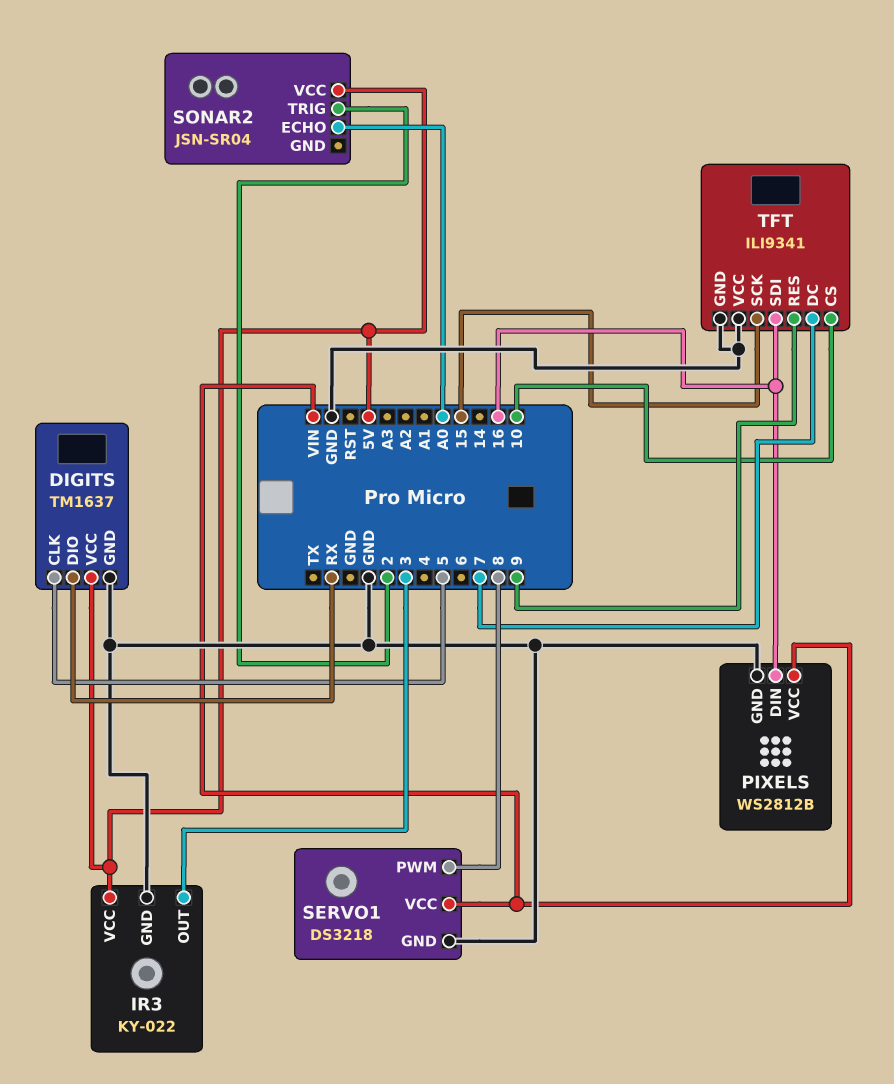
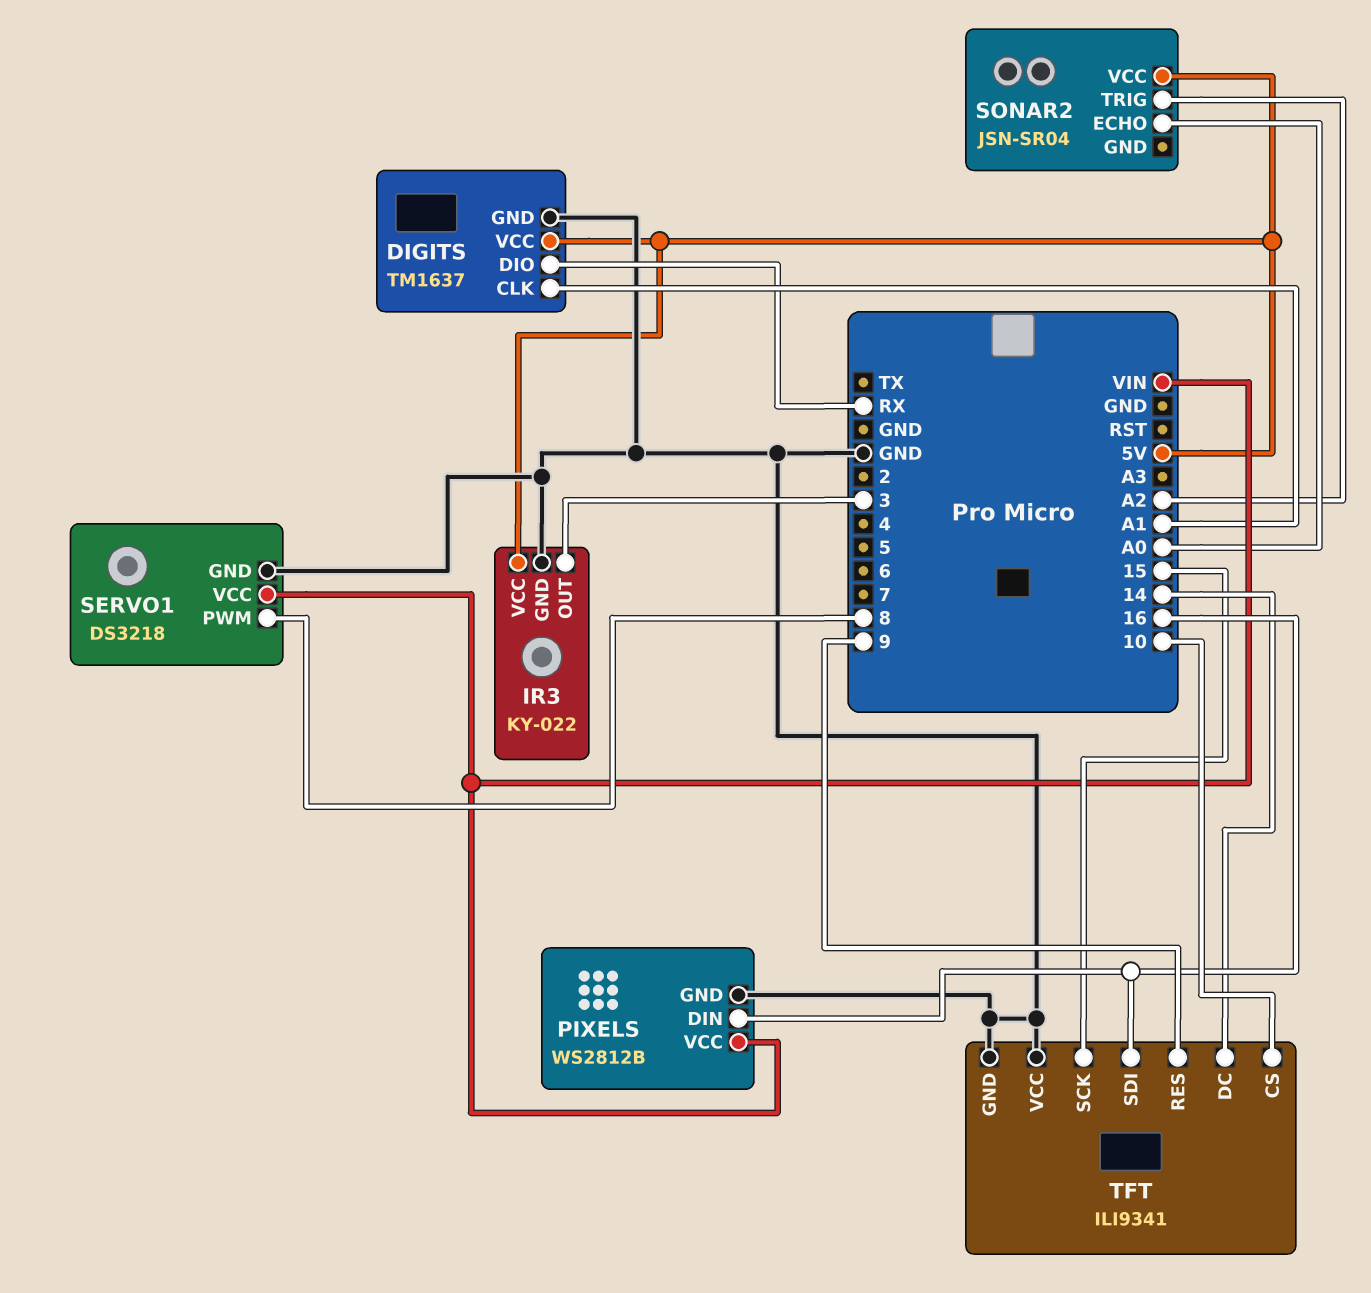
DIGITS pin CLK: 5 -> A1
SONAR2 pin TRIG: 2 -> A2
TFT pin DC: 7 -> 14

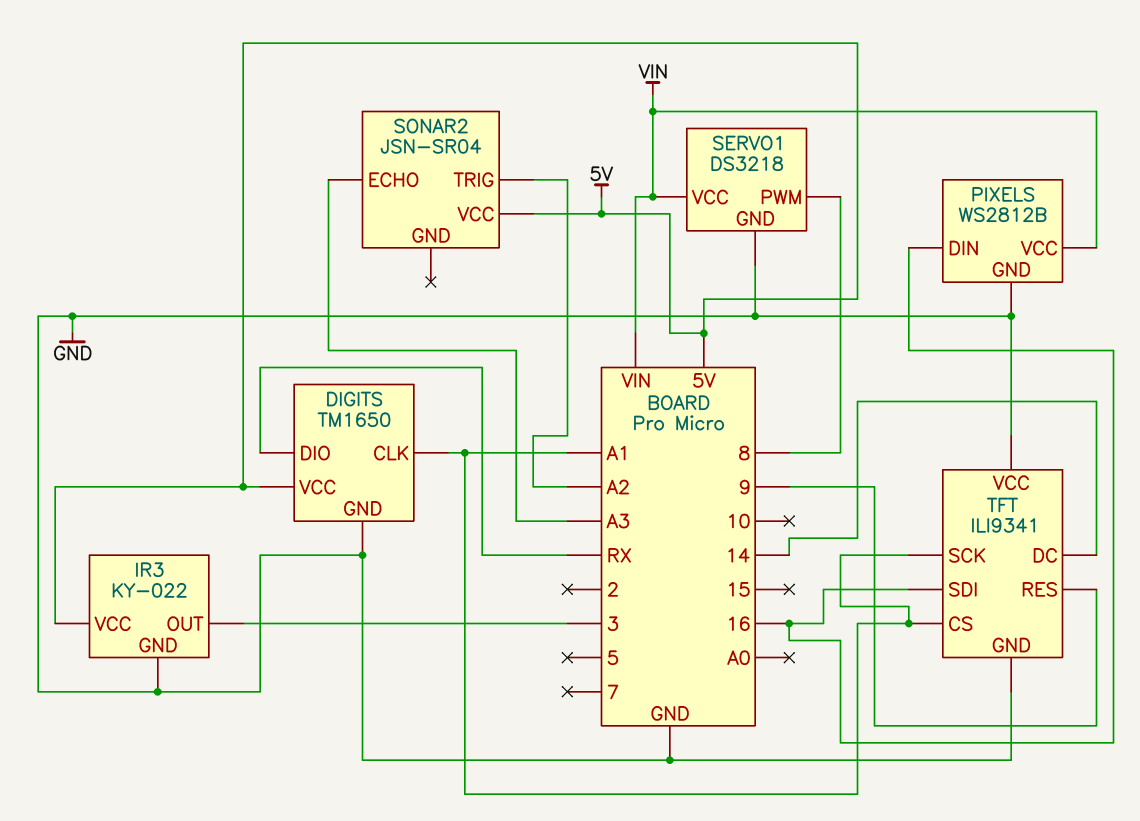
DIGITS: TM1637 -> TM1650
SONAR2 pin ECHO: A0 -> A3
TFT pin CS: 10 -> A1
TFT pin SCK: 15 -> A1

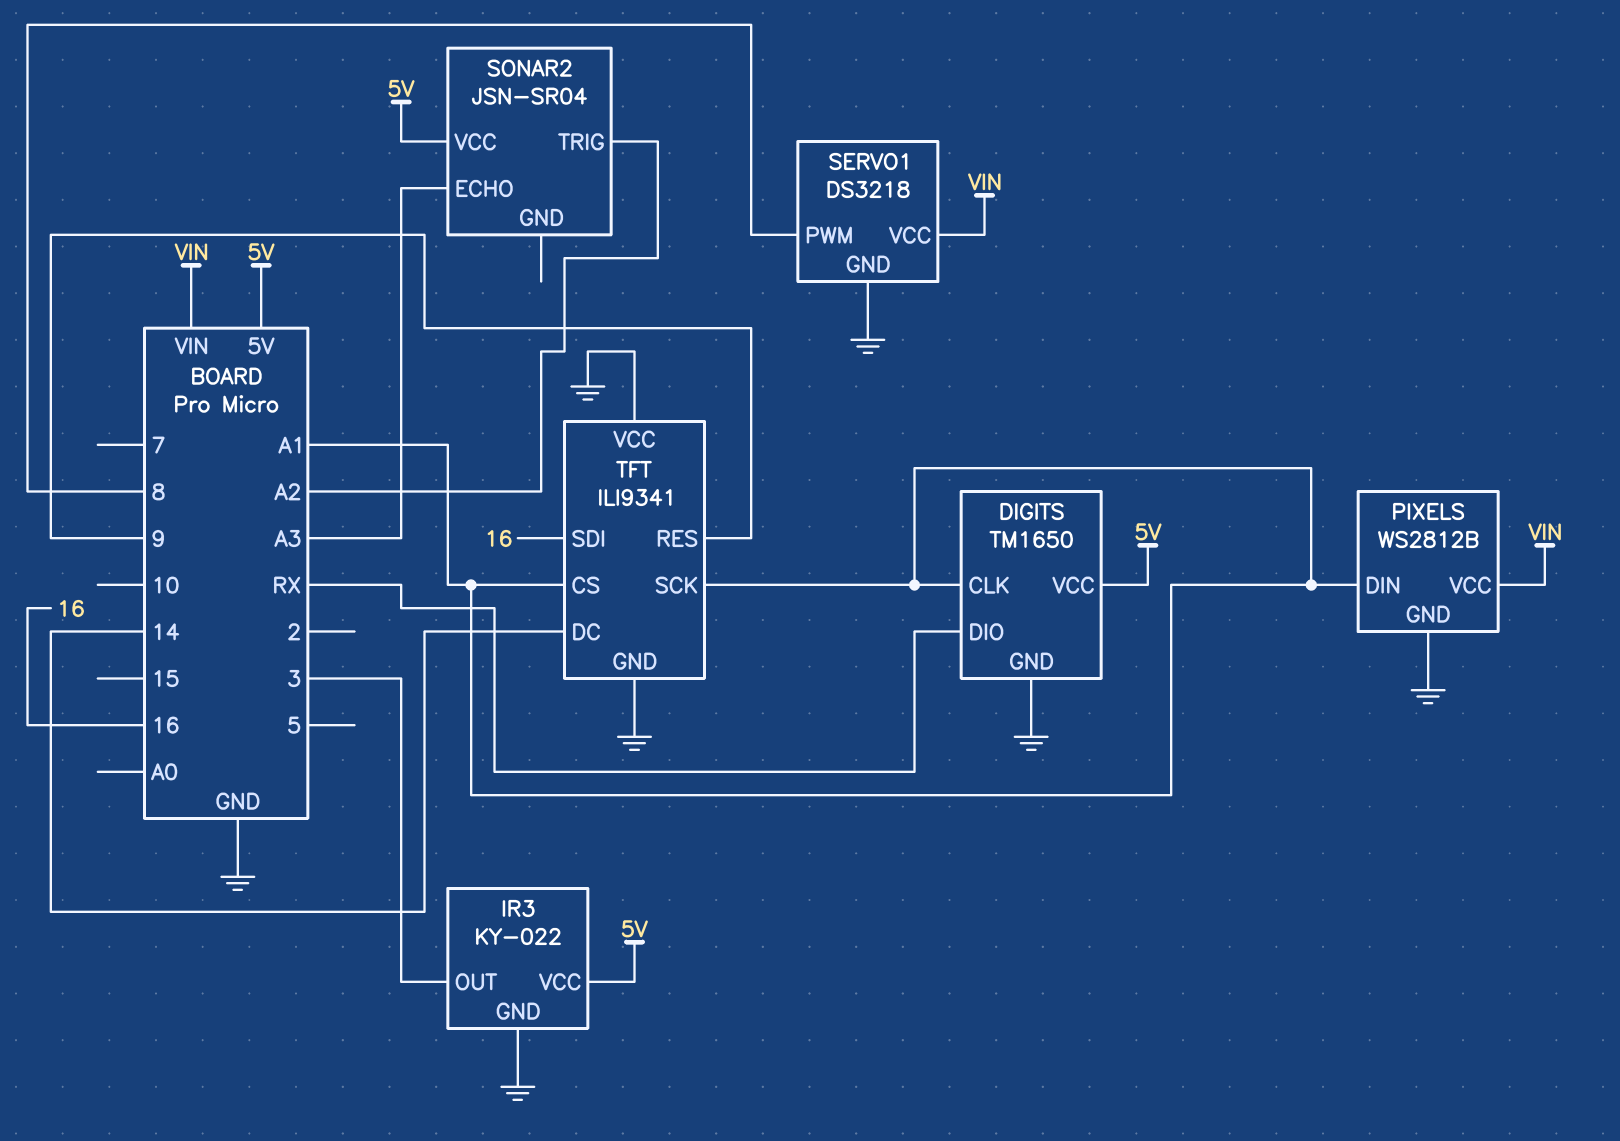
PIXELS pin DIN: 16 -> A1

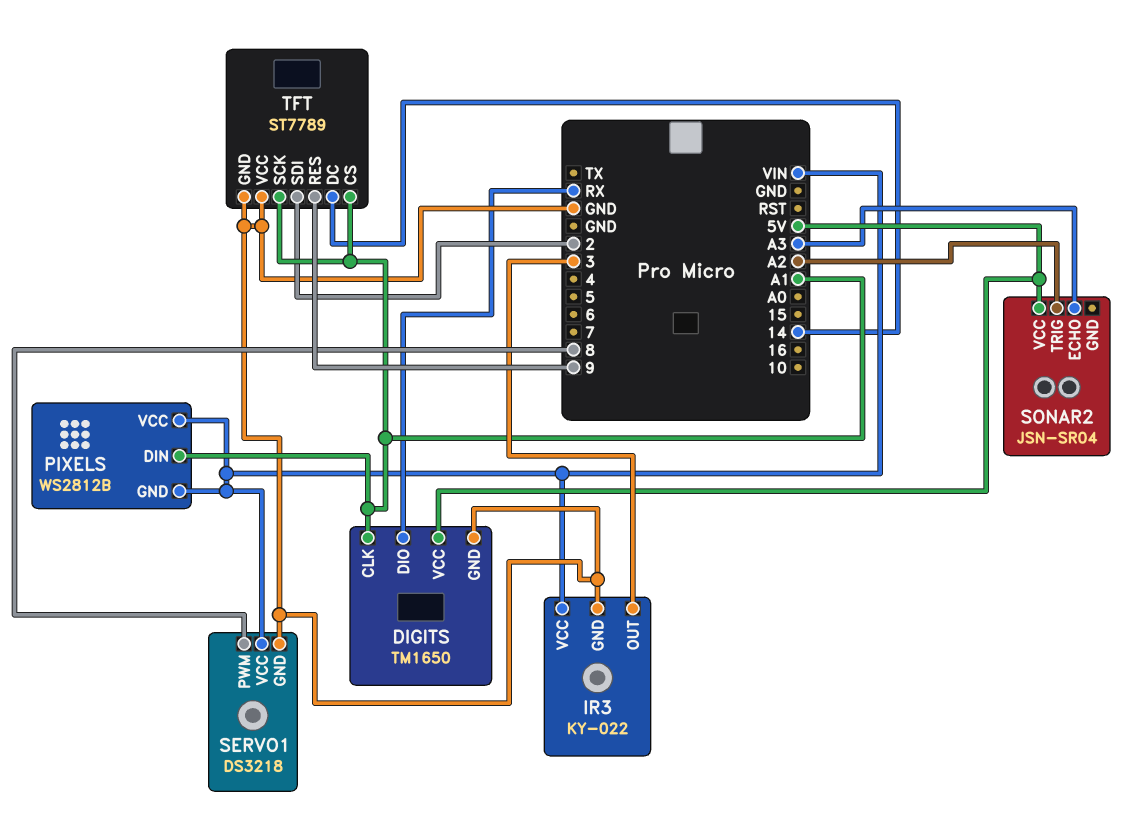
IR3 pin VCC: 5V -> VIN
PIXELS pin GND: GND -> VIN
TFT: ILI9341 -> ST7789
TFT pin SDI: 16 -> 2

